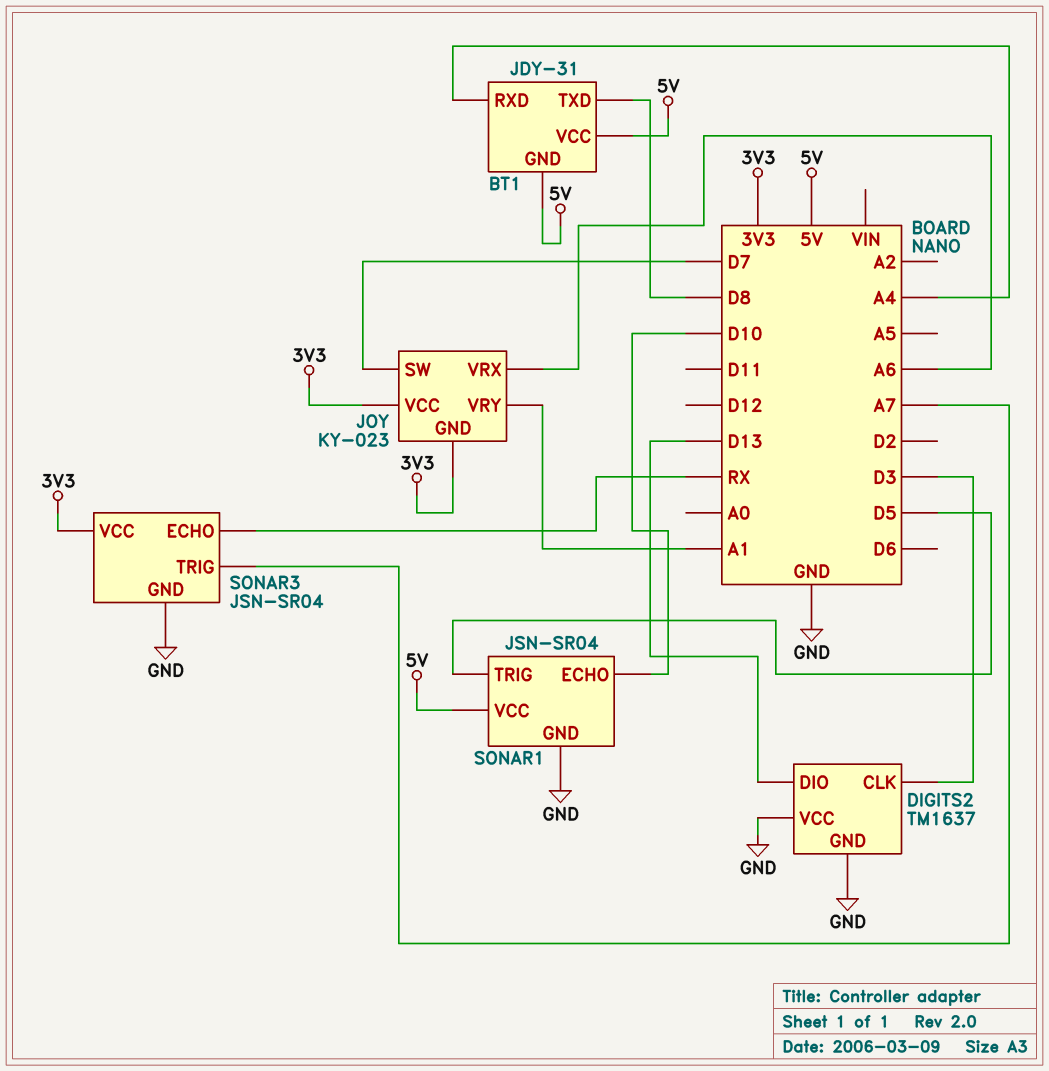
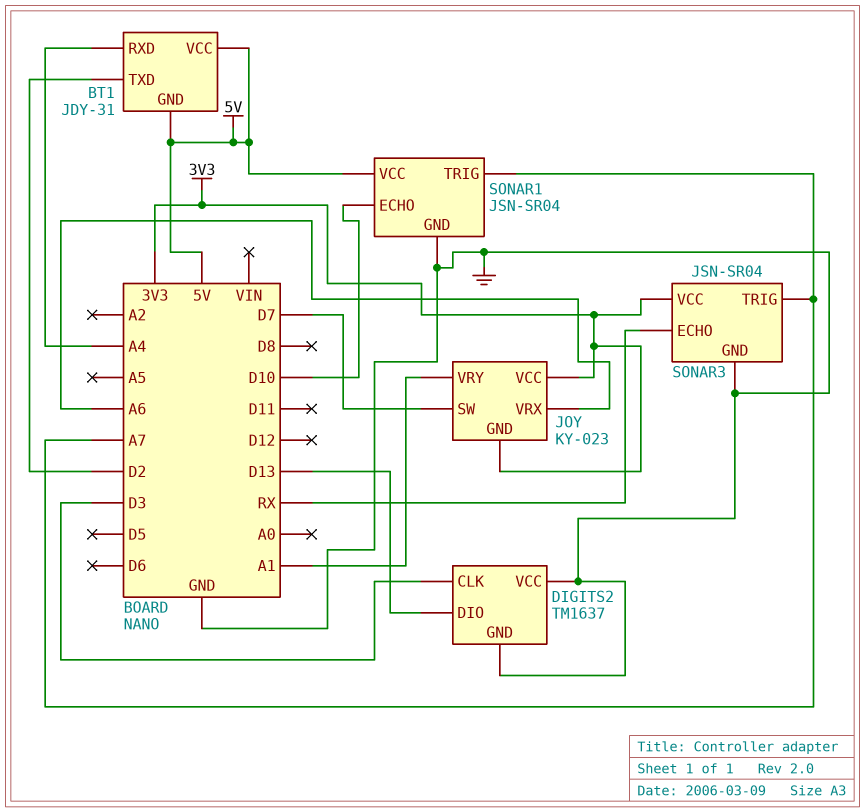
BT1 pin TXD: D8 -> D2
SONAR1 pin TRIG: D5 -> A7

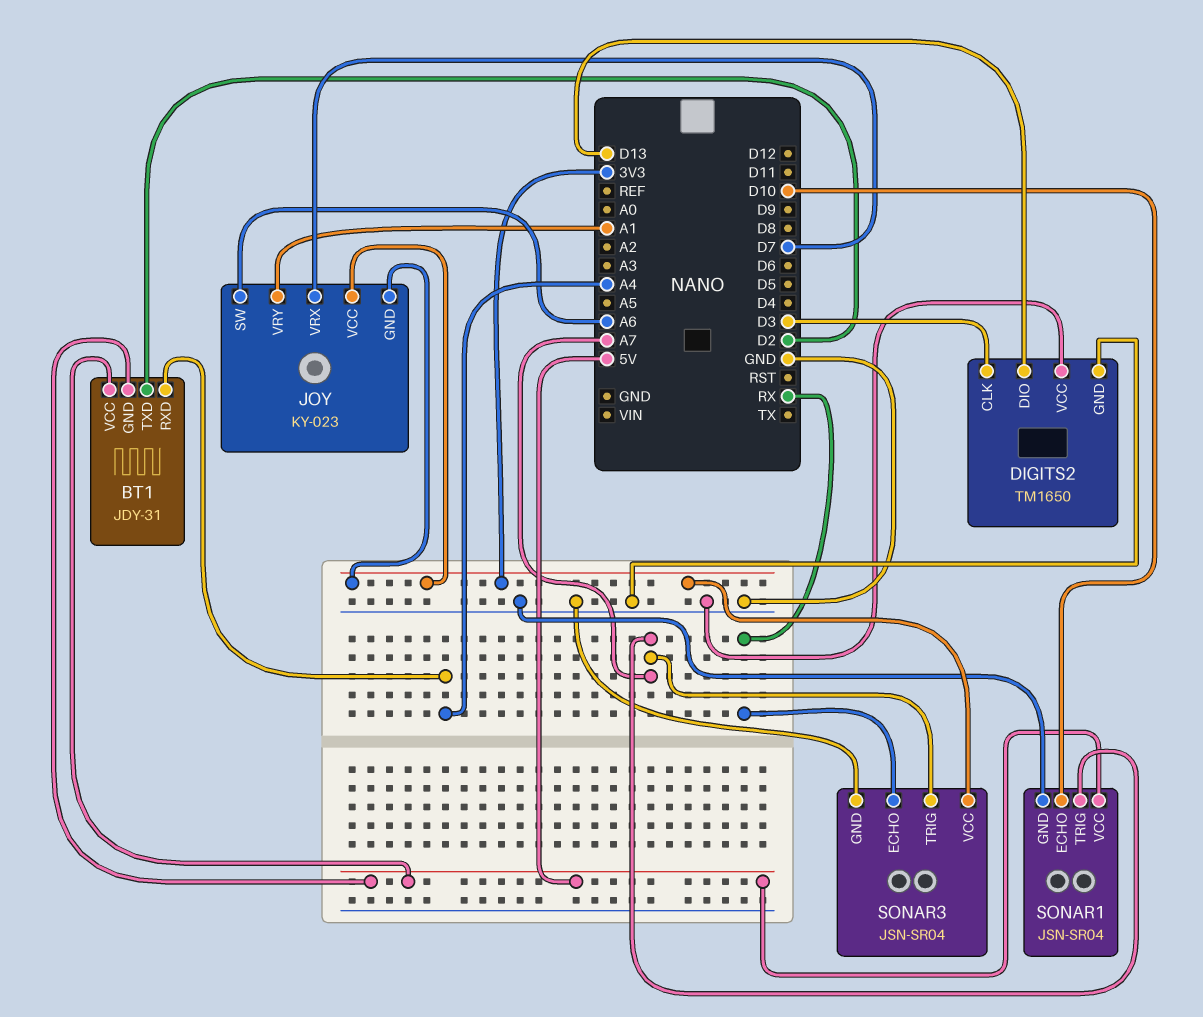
DIGITS2: TM1637 -> TM1650
JOY pin SW: D7 -> A6
JOY pin VRX: A6 -> D7

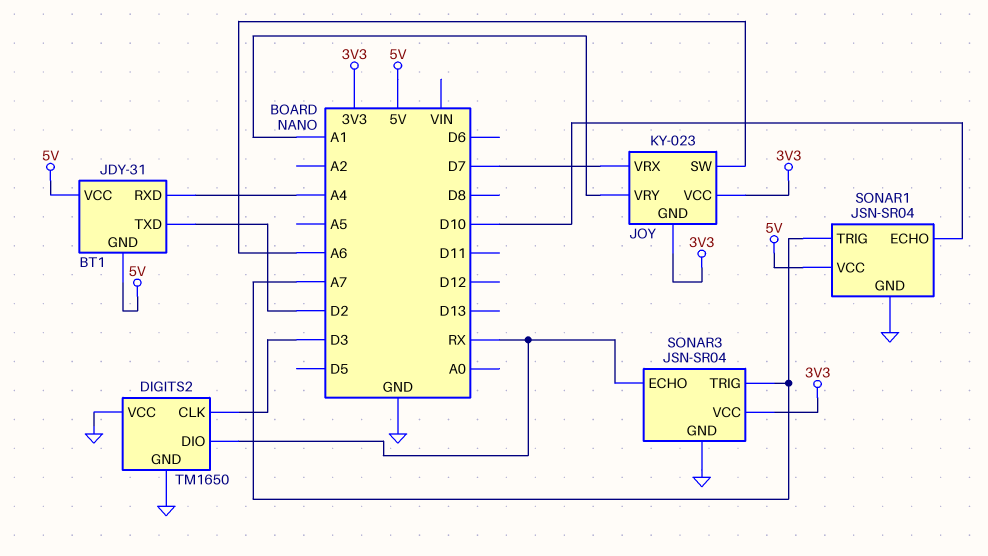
DIGITS2 pin DIO: D13 -> RX

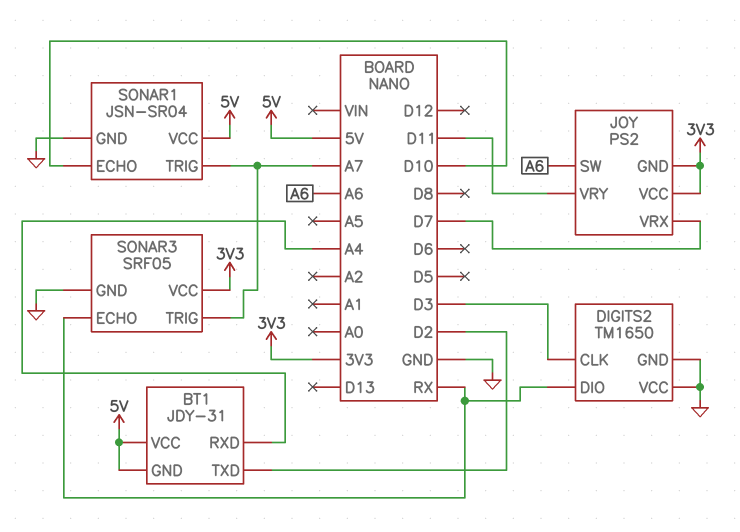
JOY: KY-023 -> PS2
JOY pin VRY: A1 -> D11
SONAR3: JSN-SR04 -> SRF05

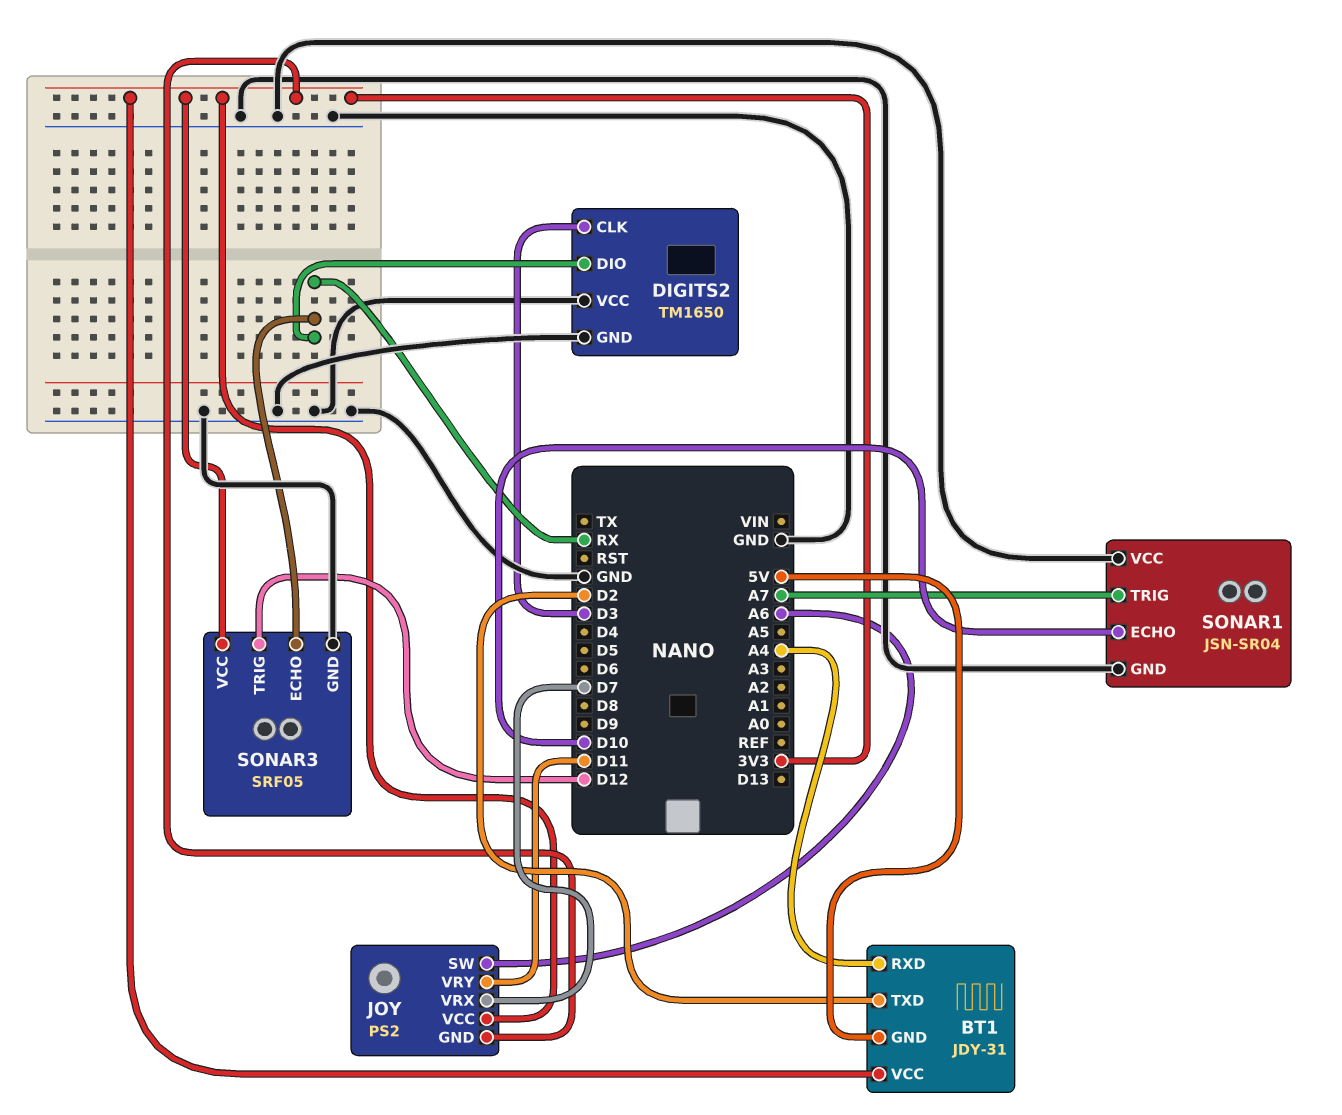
BT1 pin VCC: 5V -> 3V3
SONAR1 pin VCC: 5V -> GND
SONAR3 pin TRIG: A7 -> D12

